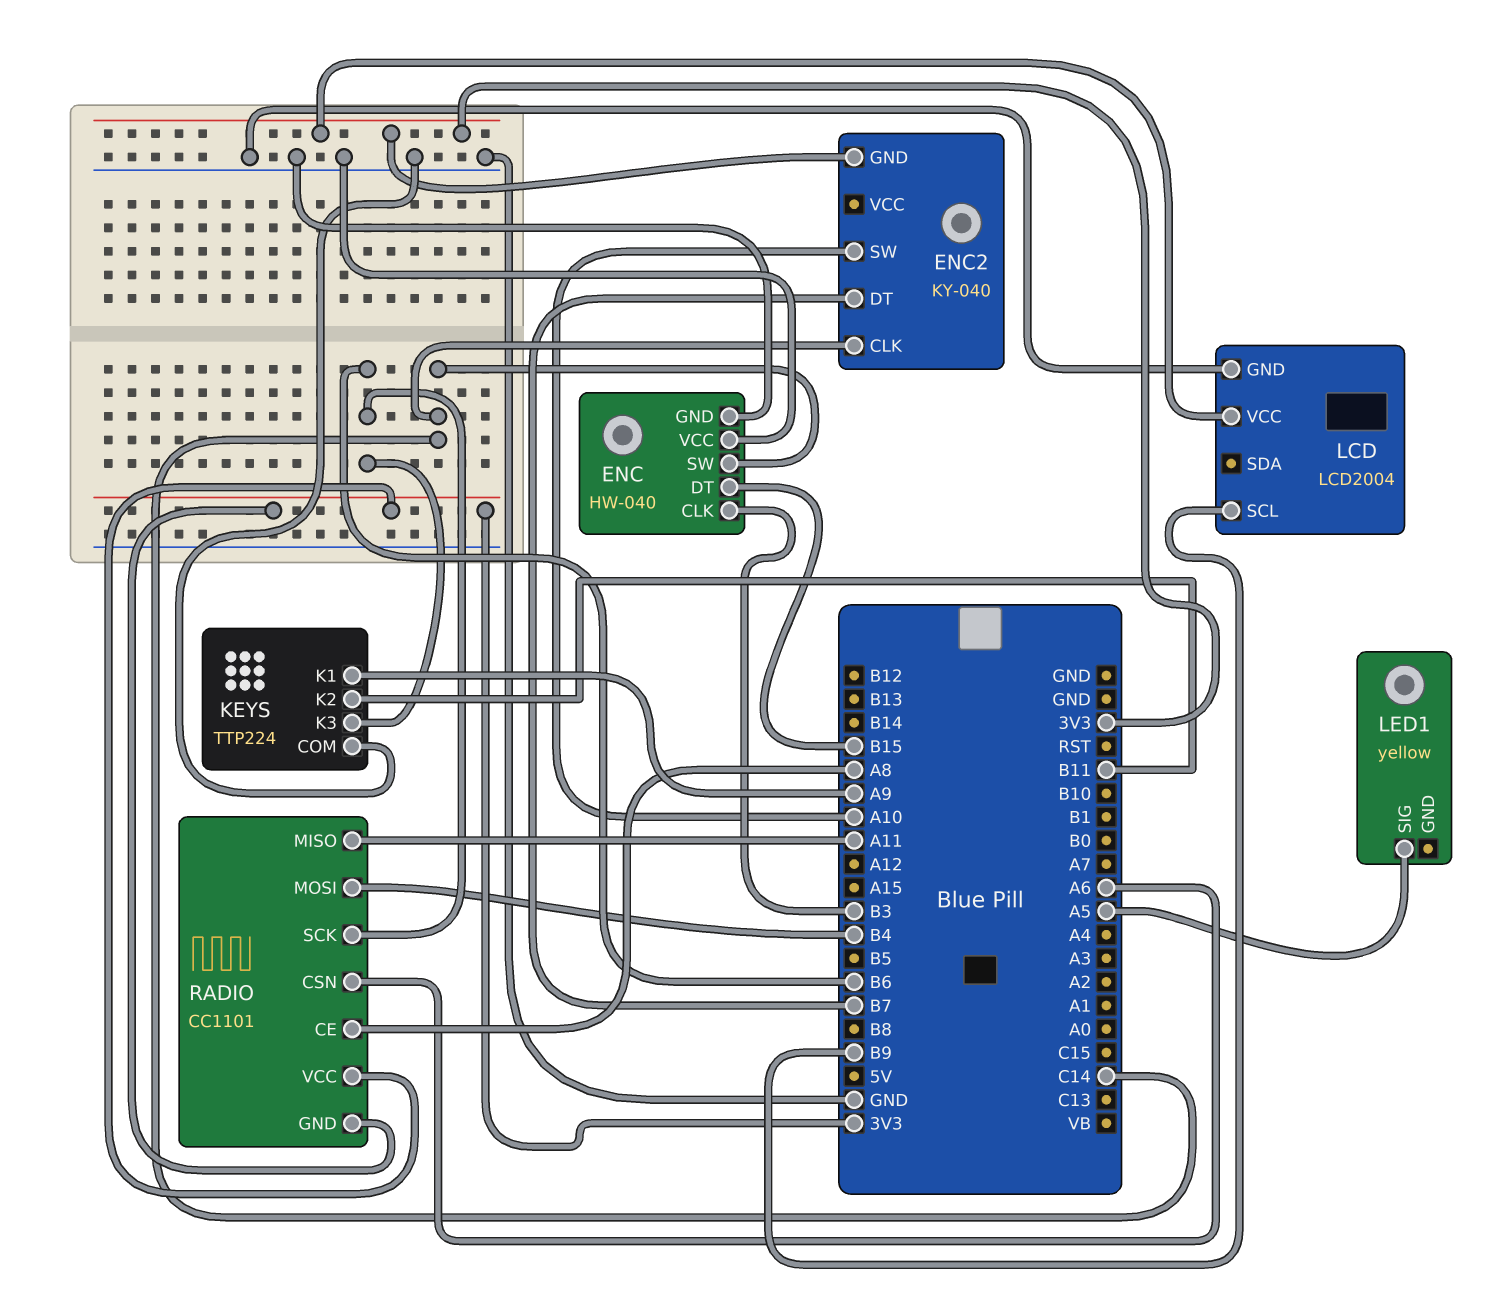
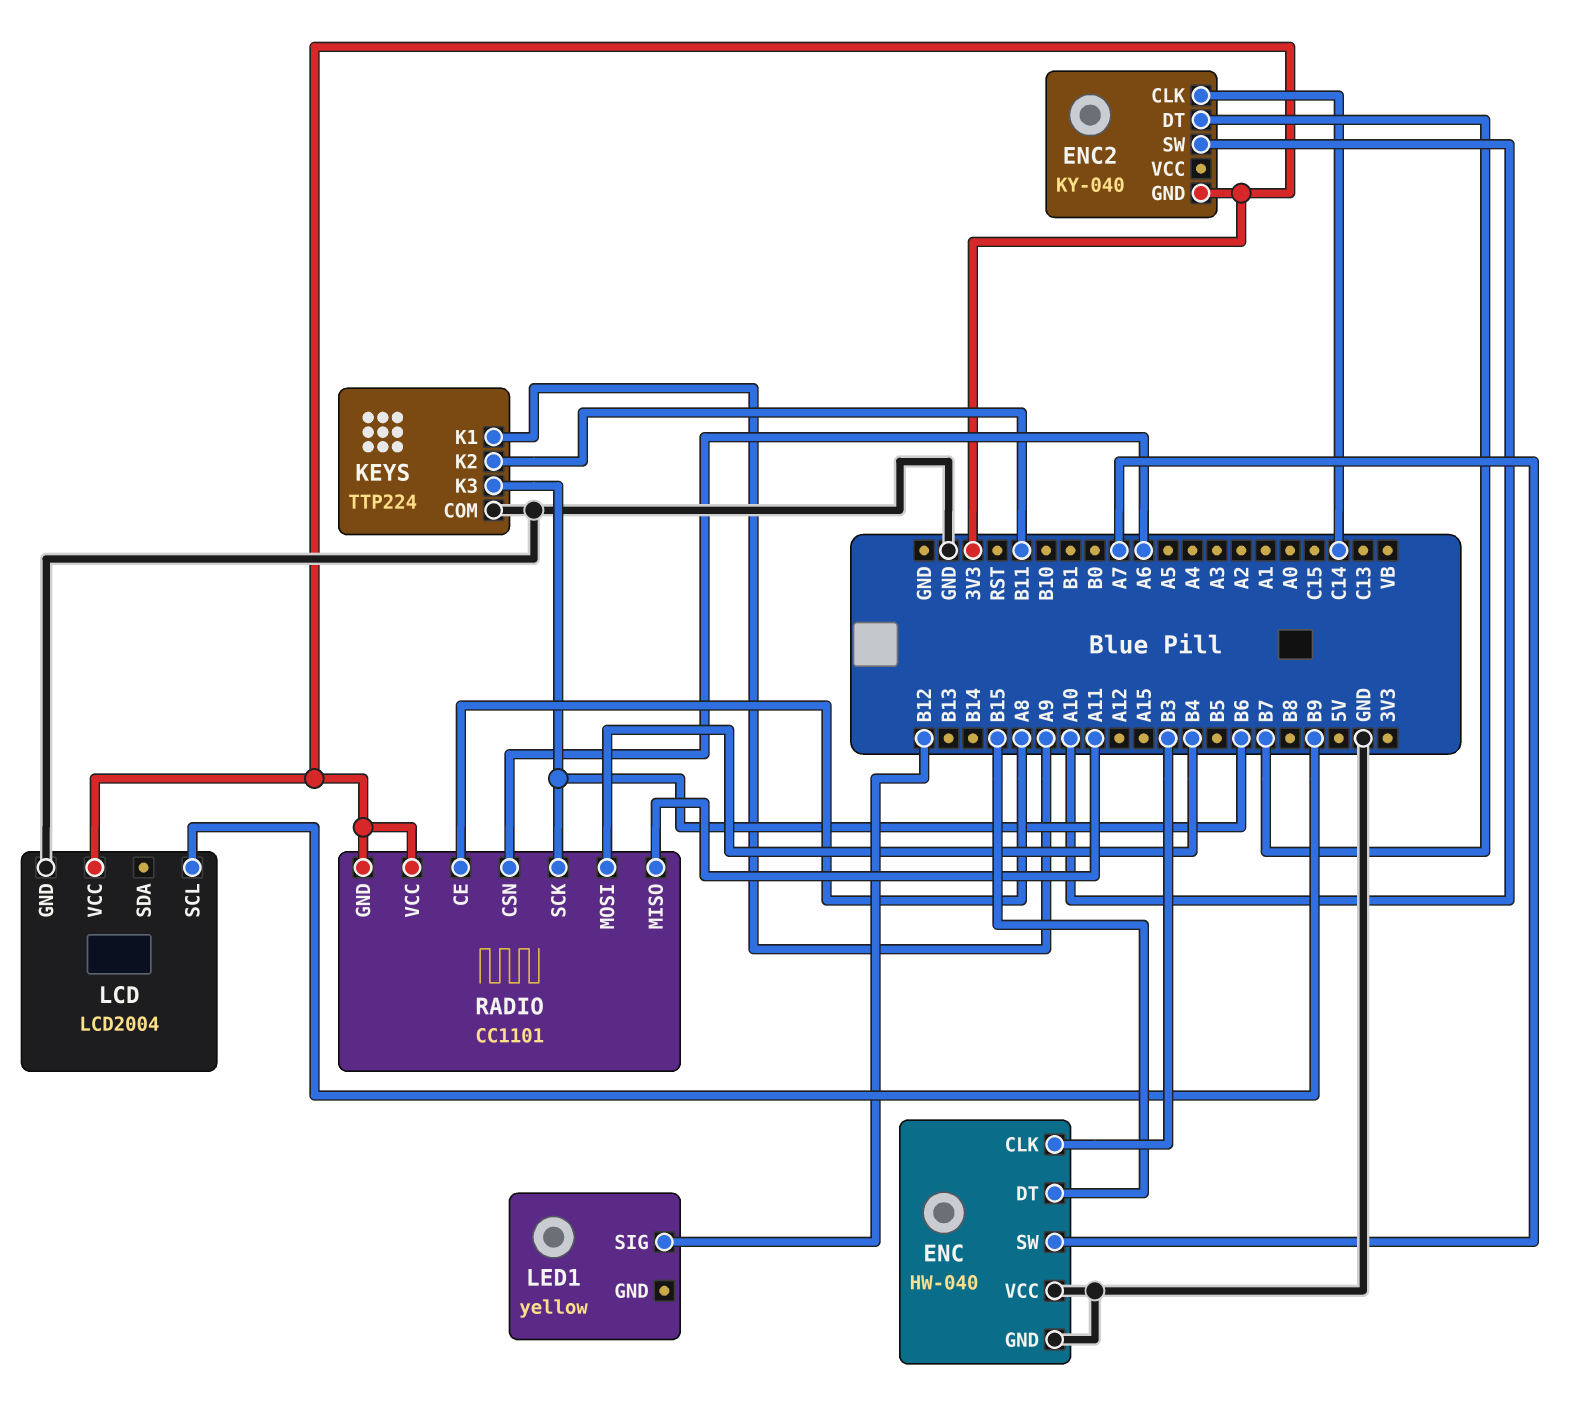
ENC pin SW: C14 -> A7
LED1 pin SIG: A5 -> B12

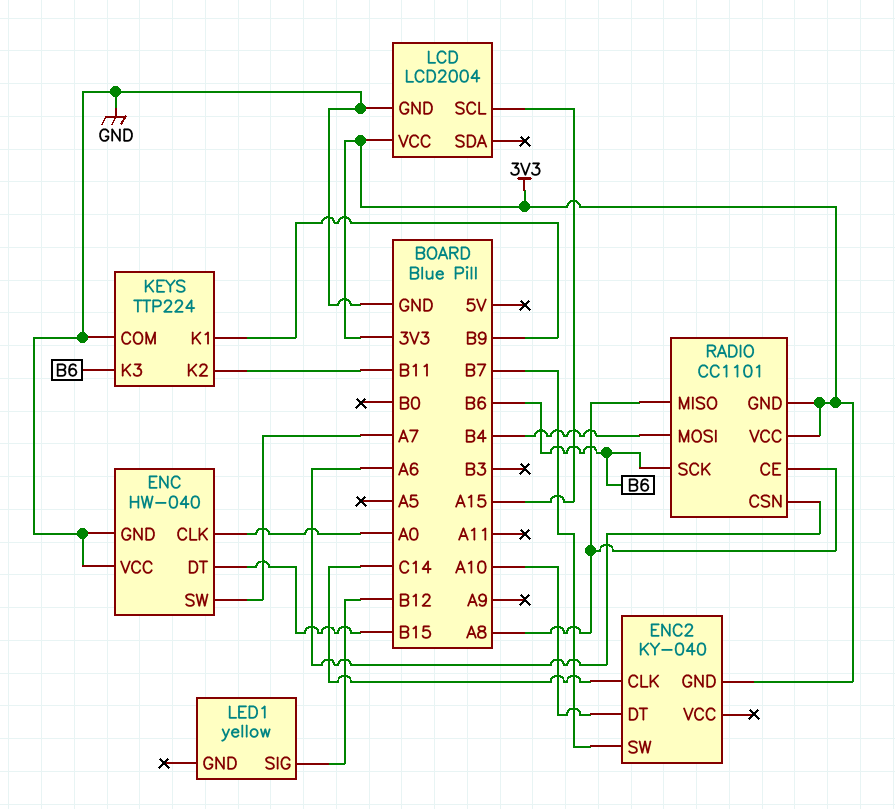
ENC pin CLK: B3 -> A0
ENC2 pin DT: B7 -> A10
ENC2 pin SW: A10 -> B7
KEYS pin K1: A9 -> B9
LCD pin SCL: B9 -> A15
RADIO pin MISO: A11 -> A8

